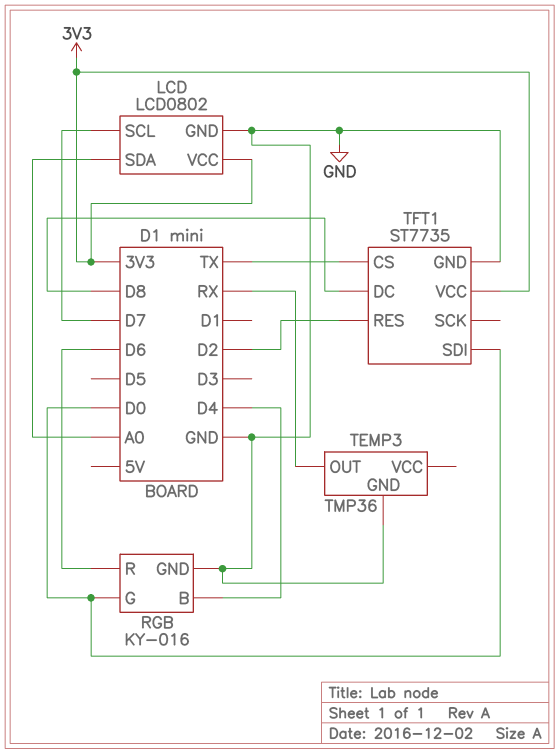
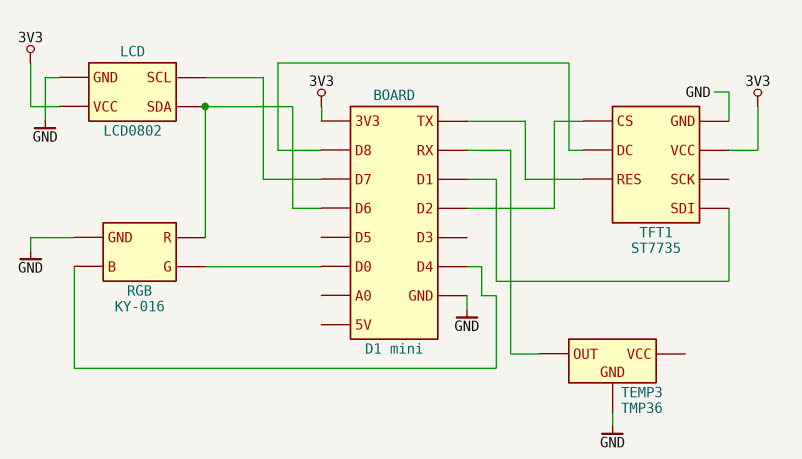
LCD pin SDA: A0 -> D6
TFT1 pin CS: TX -> D2
TFT1 pin RES: D2 -> TX
TFT1 pin SDI: D0 -> D1

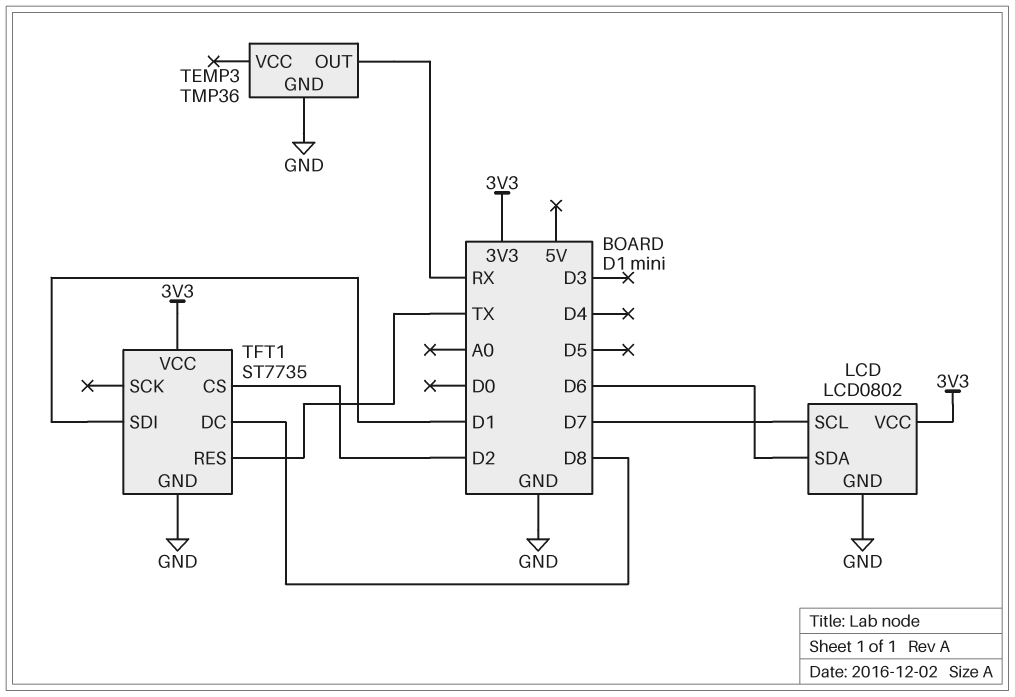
RGB: KY-016 -> none
RGB pin B: D4 -> none
RGB pin G: D0 -> none
RGB pin GND: GND -> none
RGB pin R: D6 -> none

